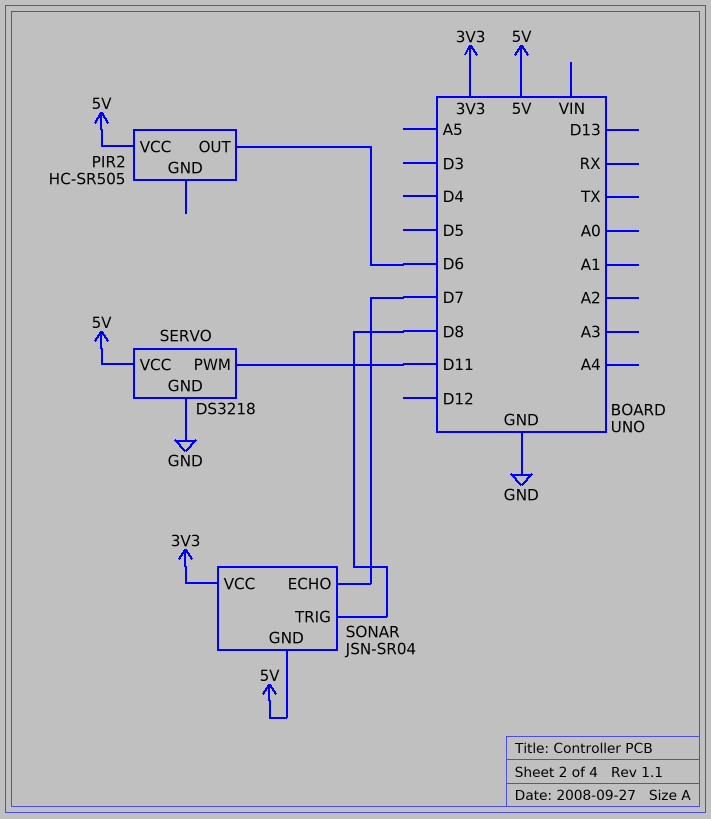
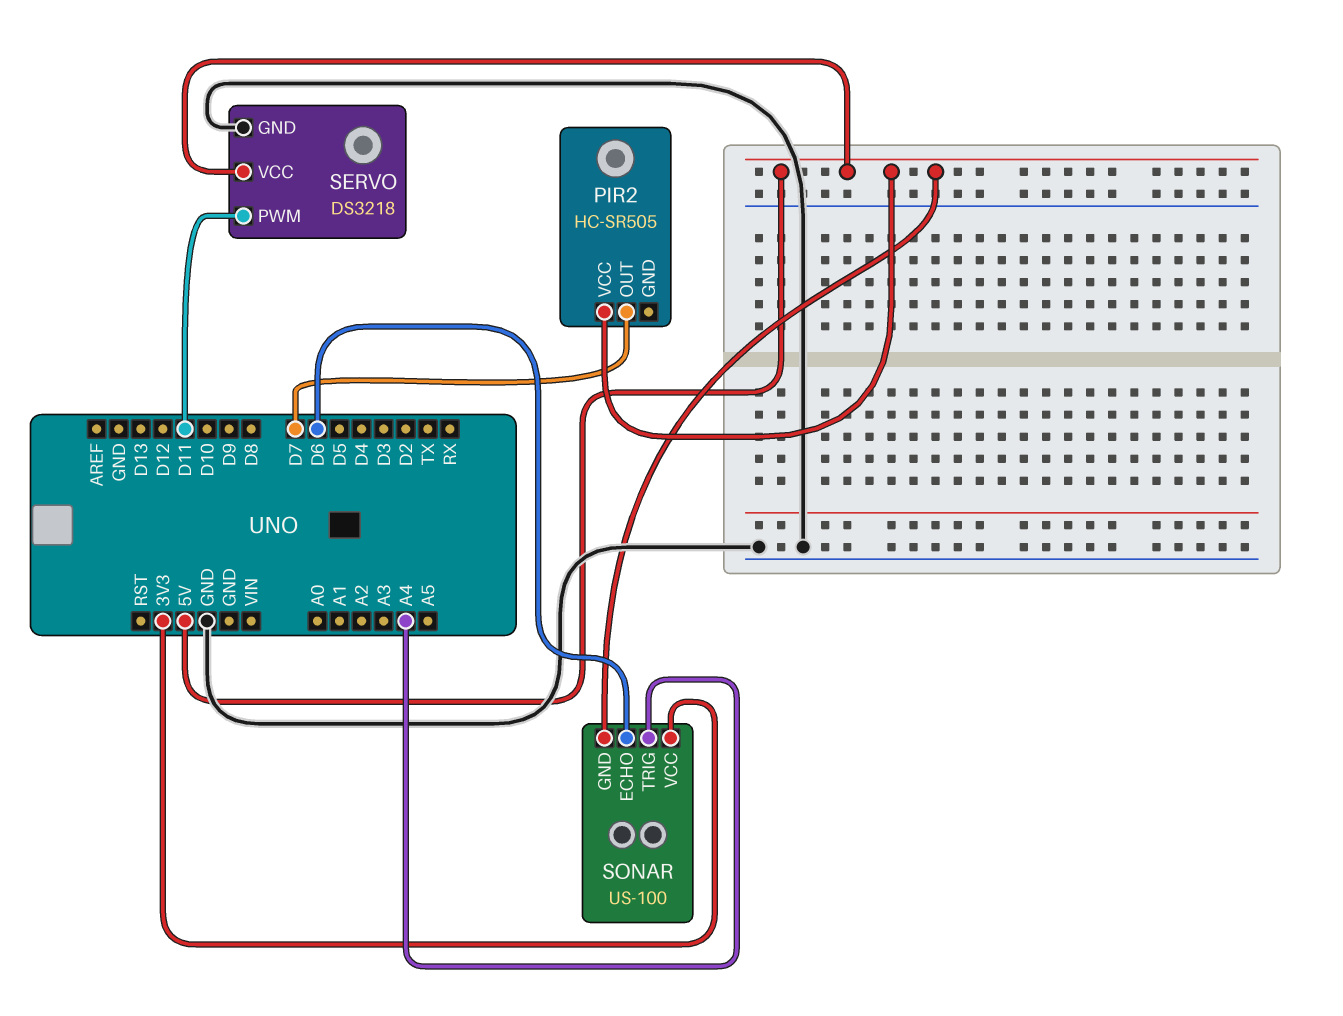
PIR2 pin OUT: D6 -> D7
SONAR: JSN-SR04 -> US-100
SONAR pin ECHO: D7 -> D6
SONAR pin TRIG: D8 -> A4

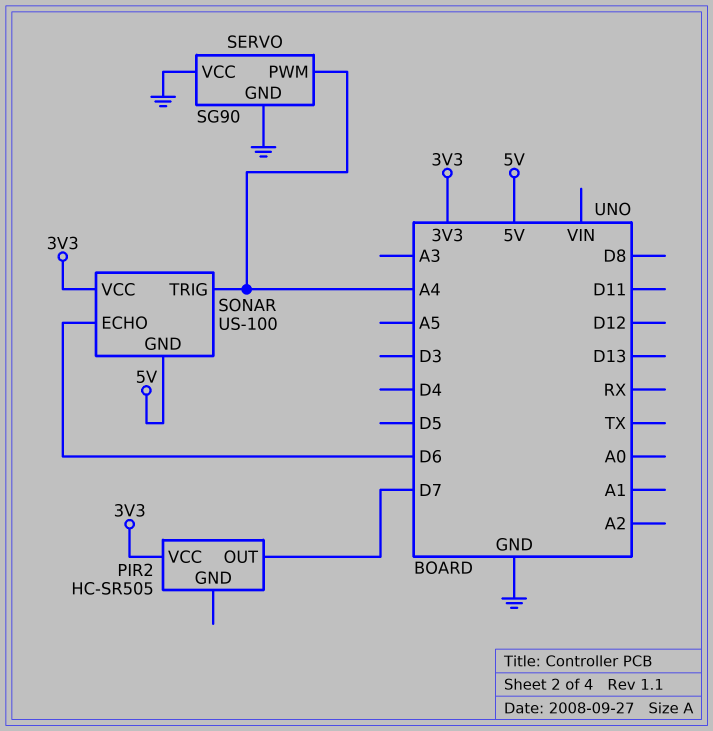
PIR2 pin VCC: 5V -> 3V3
SERVO: DS3218 -> SG90
SERVO pin PWM: D11 -> A4
SERVO pin VCC: 5V -> GND

